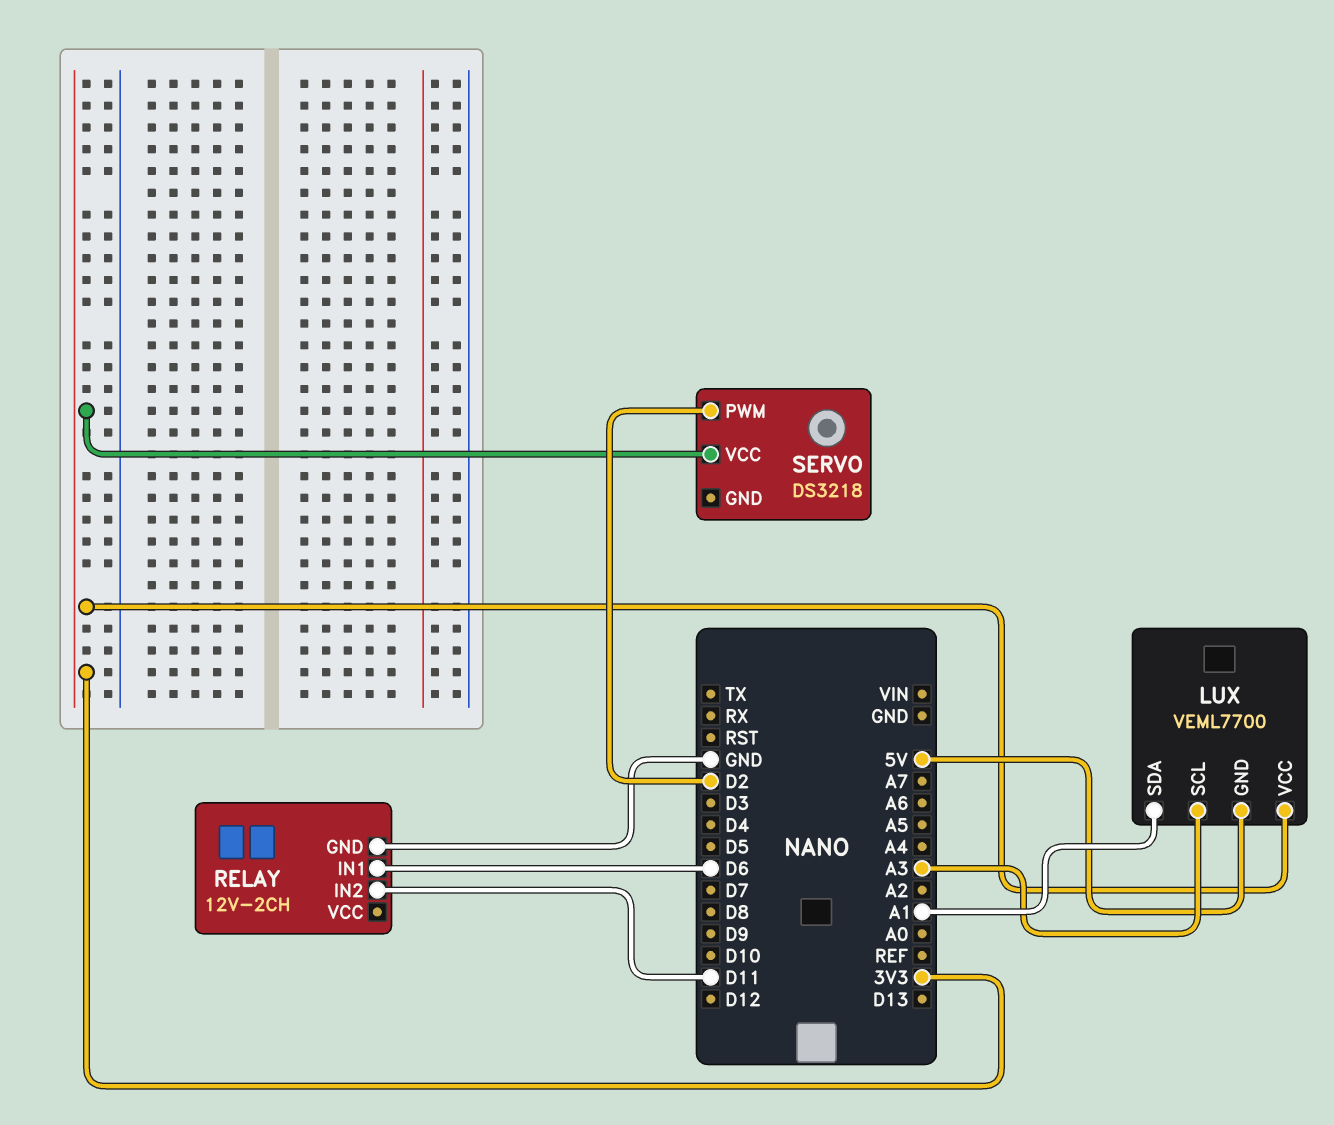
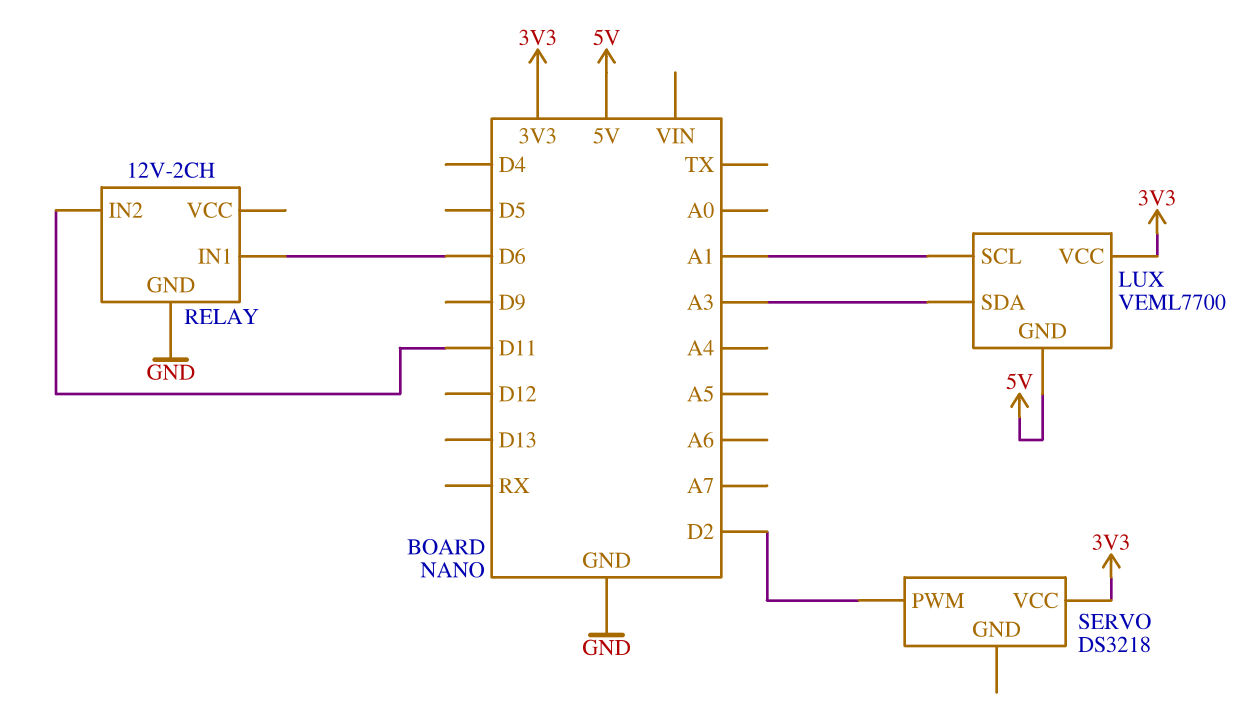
LUX pin SCL: A3 -> A1
LUX pin SDA: A1 -> A3

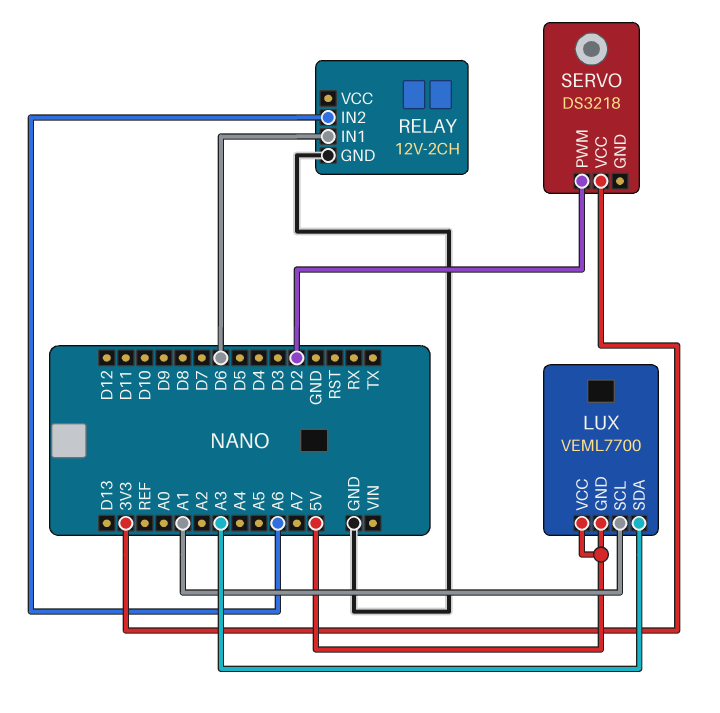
LUX pin VCC: 3V3 -> 5V
RELAY pin IN2: D11 -> A6

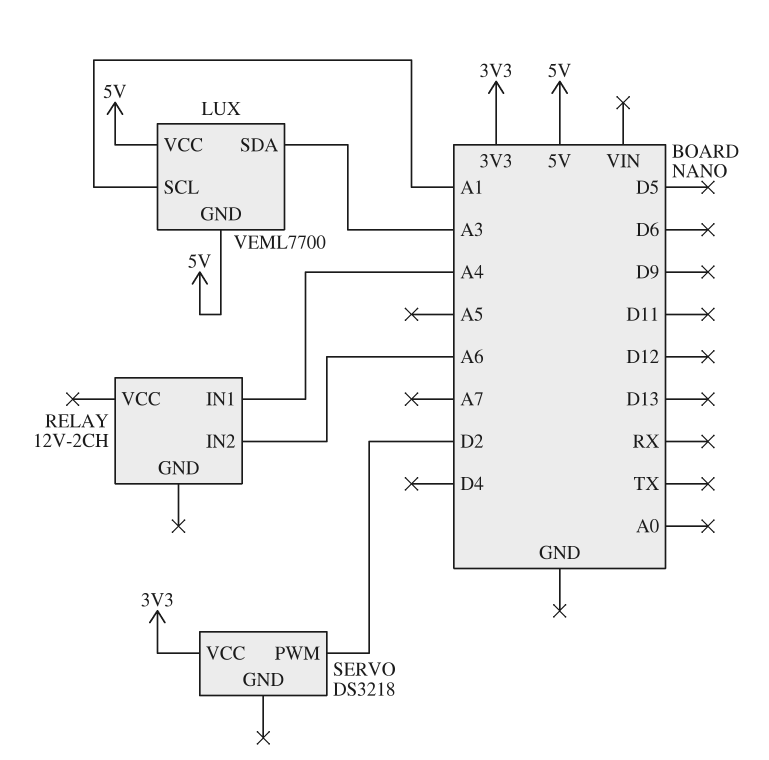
RELAY pin GND: GND -> none
RELAY pin IN1: D6 -> A4

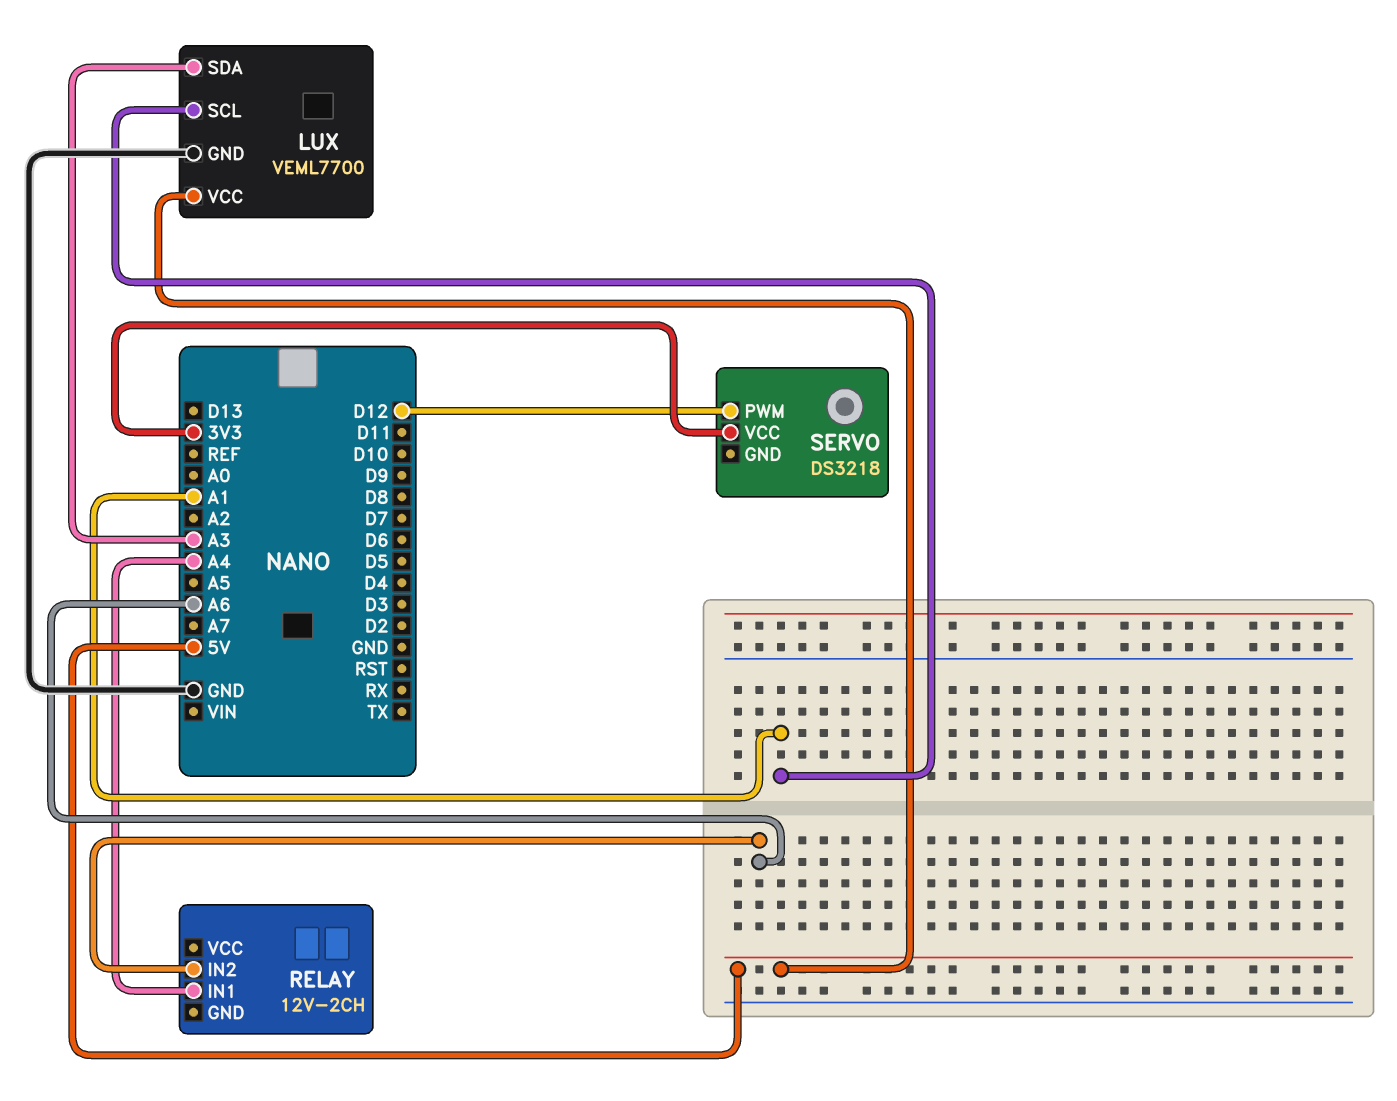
LUX pin GND: 5V -> GND
SERVO pin PWM: D2 -> D12

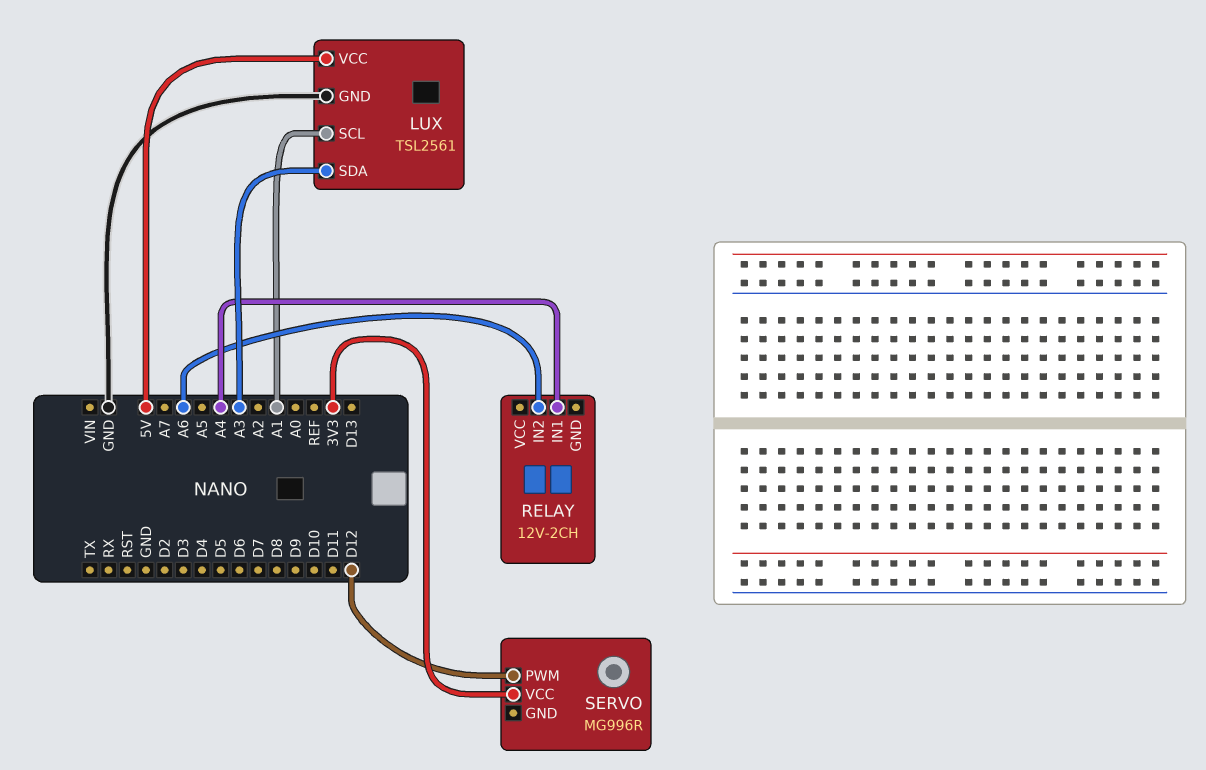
LUX: VEML7700 -> TSL2561
SERVO: DS3218 -> MG996R

